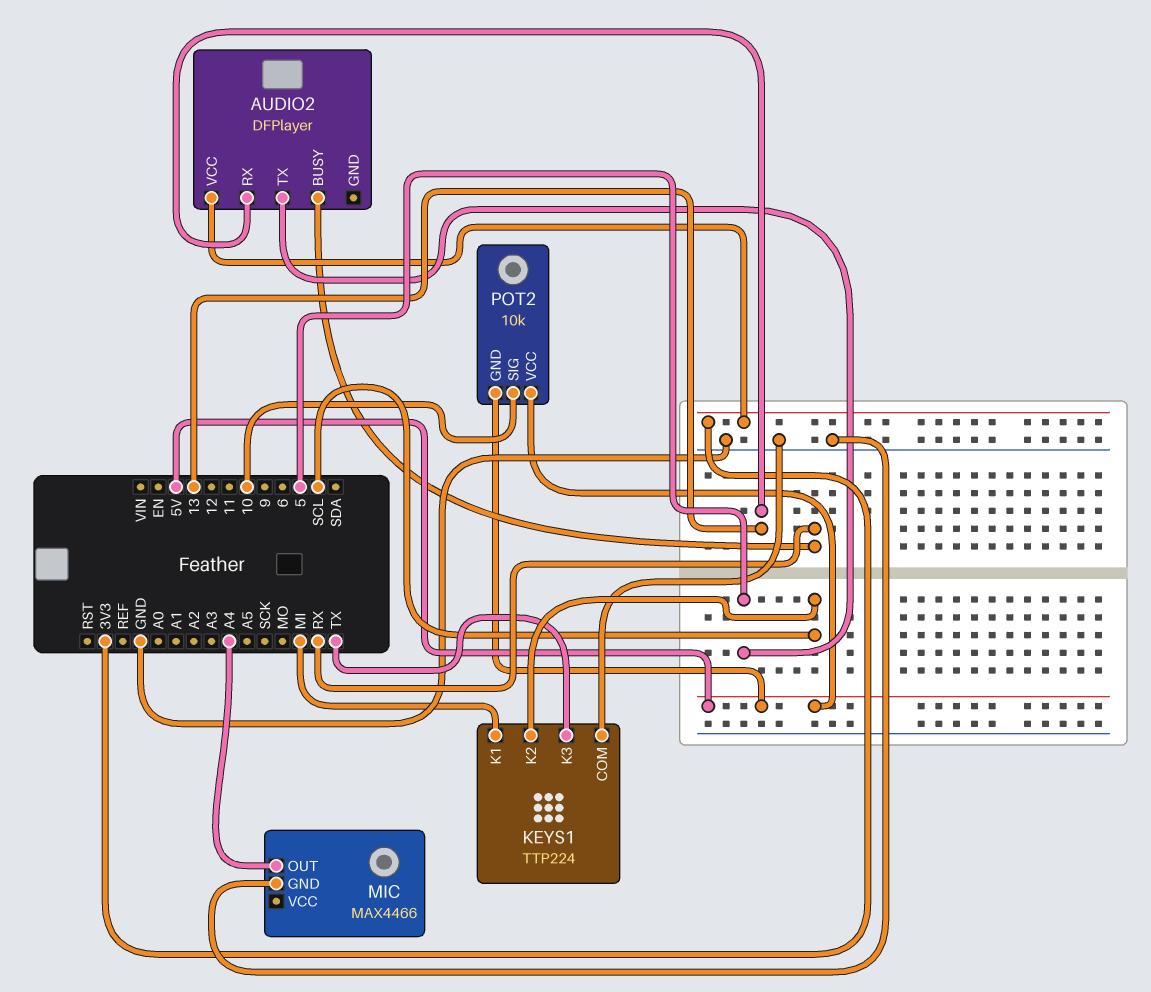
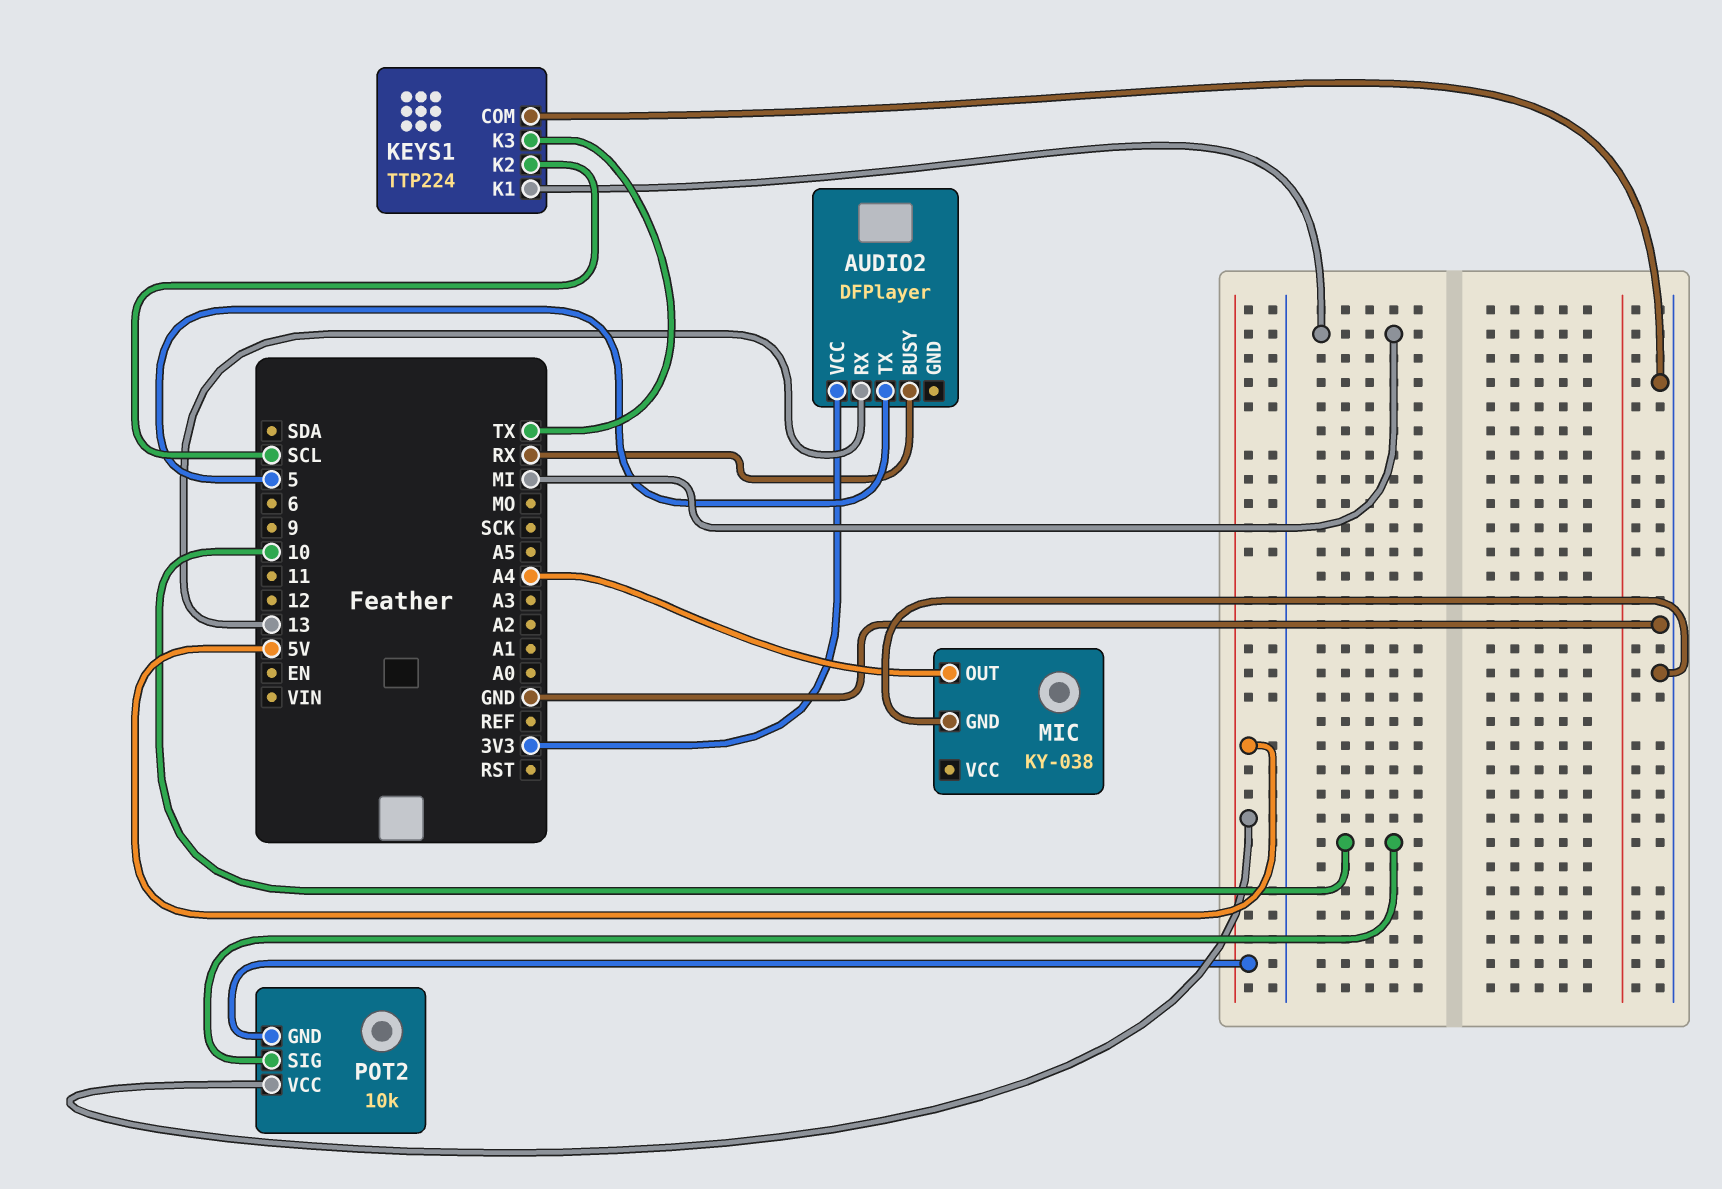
MIC: MAX4466 -> KY-038

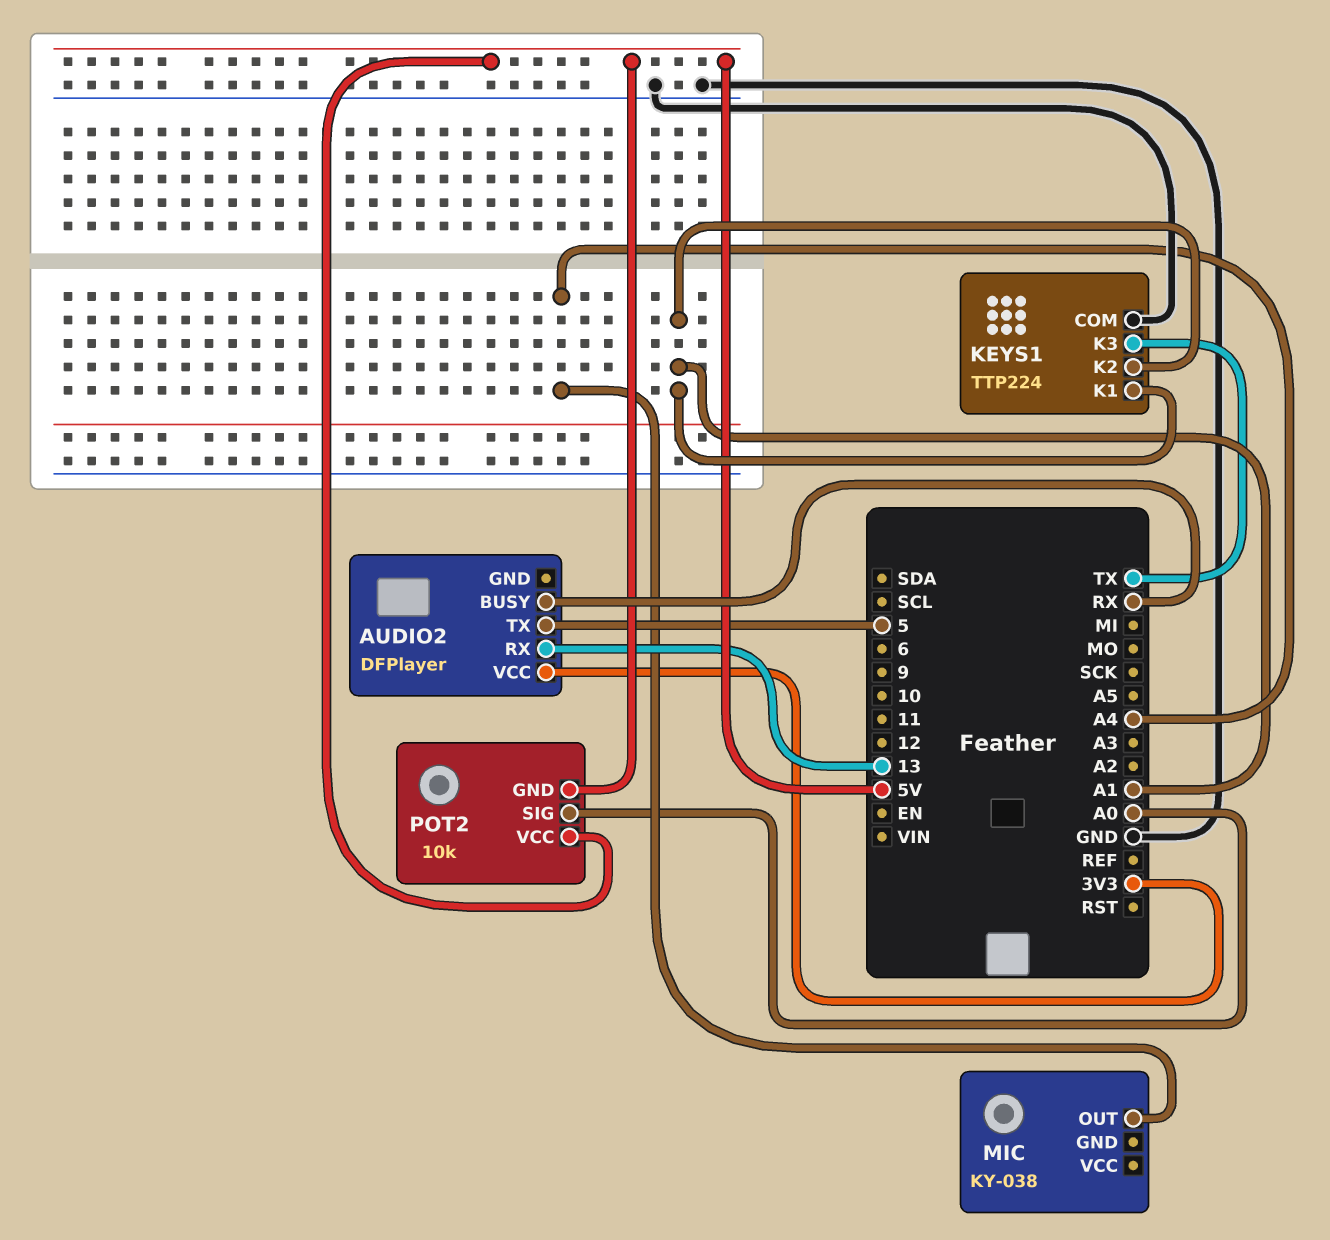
KEYS1 pin K1: MI -> A1
KEYS1 pin K2: SCL -> A1
MIC pin GND: GND -> none
POT2 pin SIG: 10 -> A0

